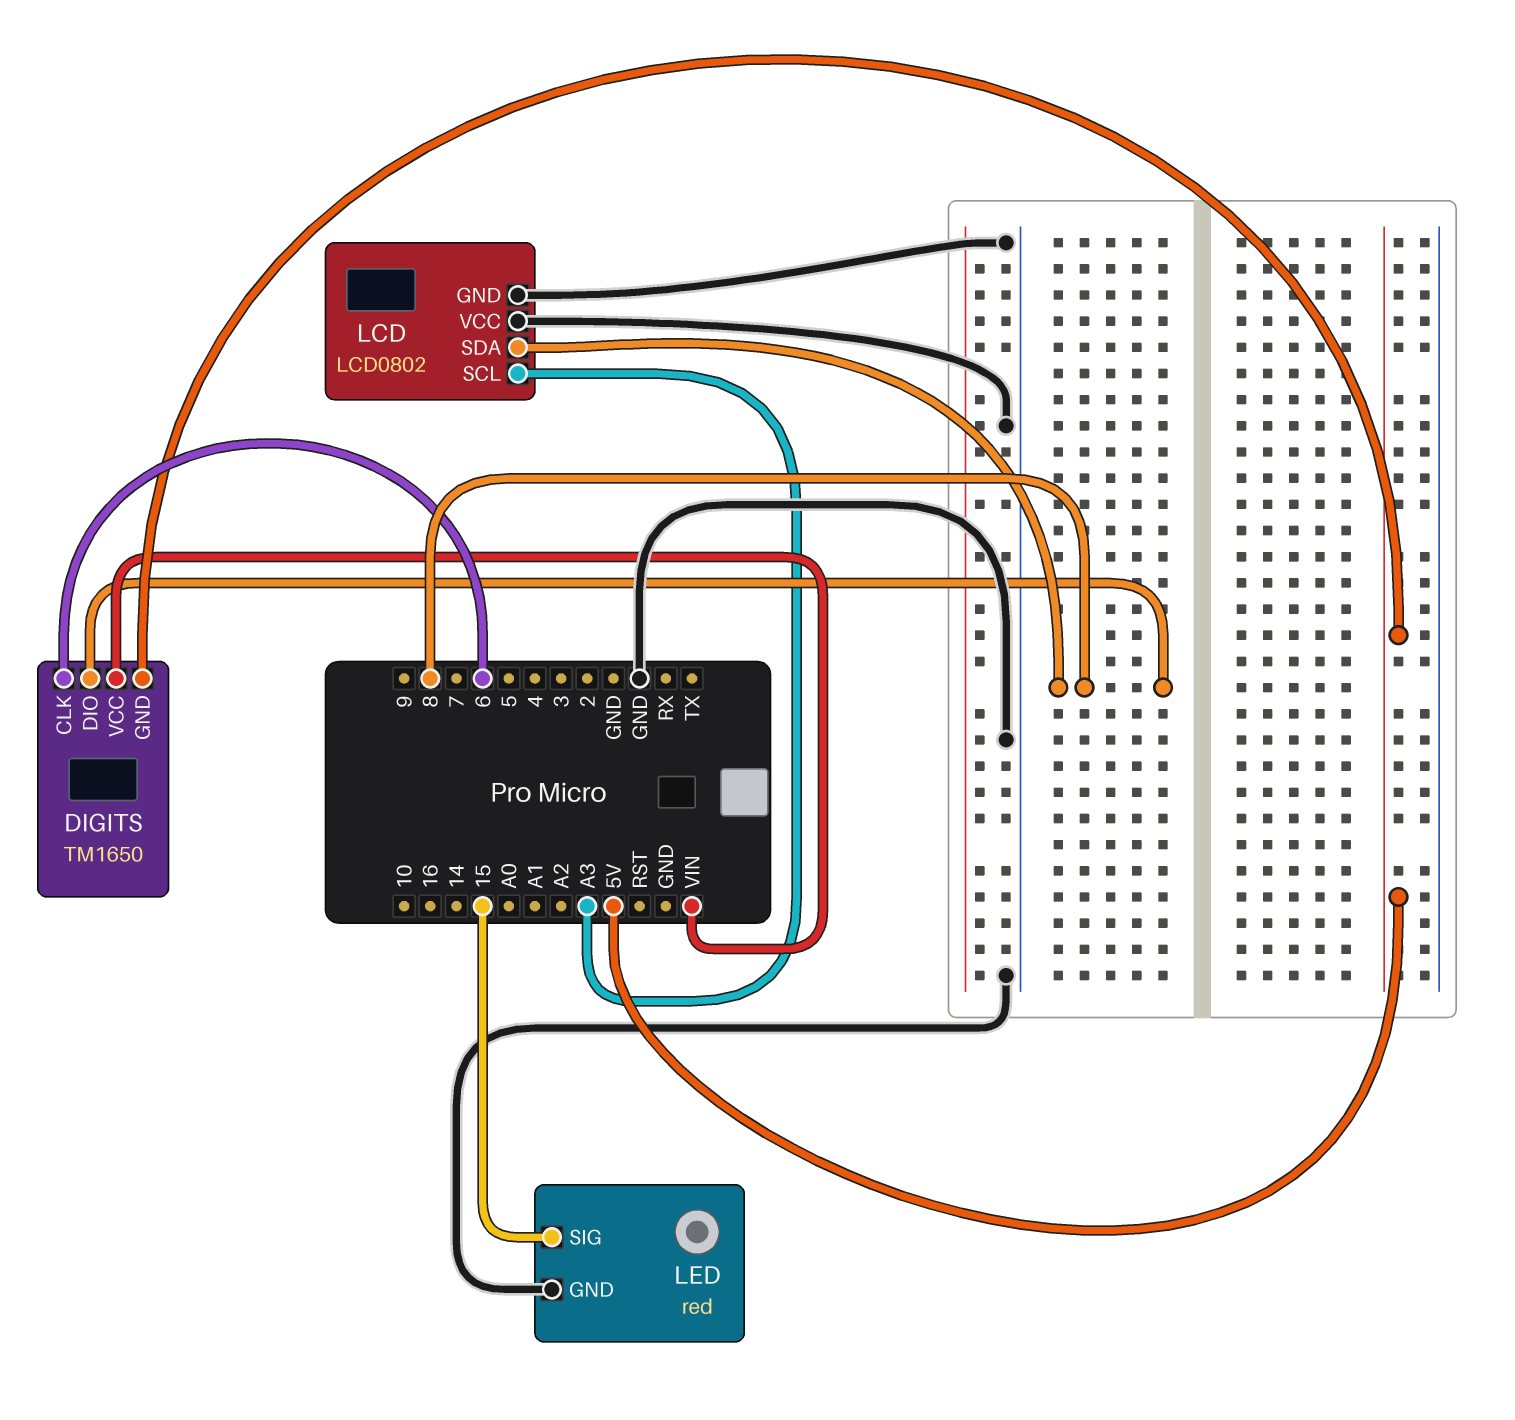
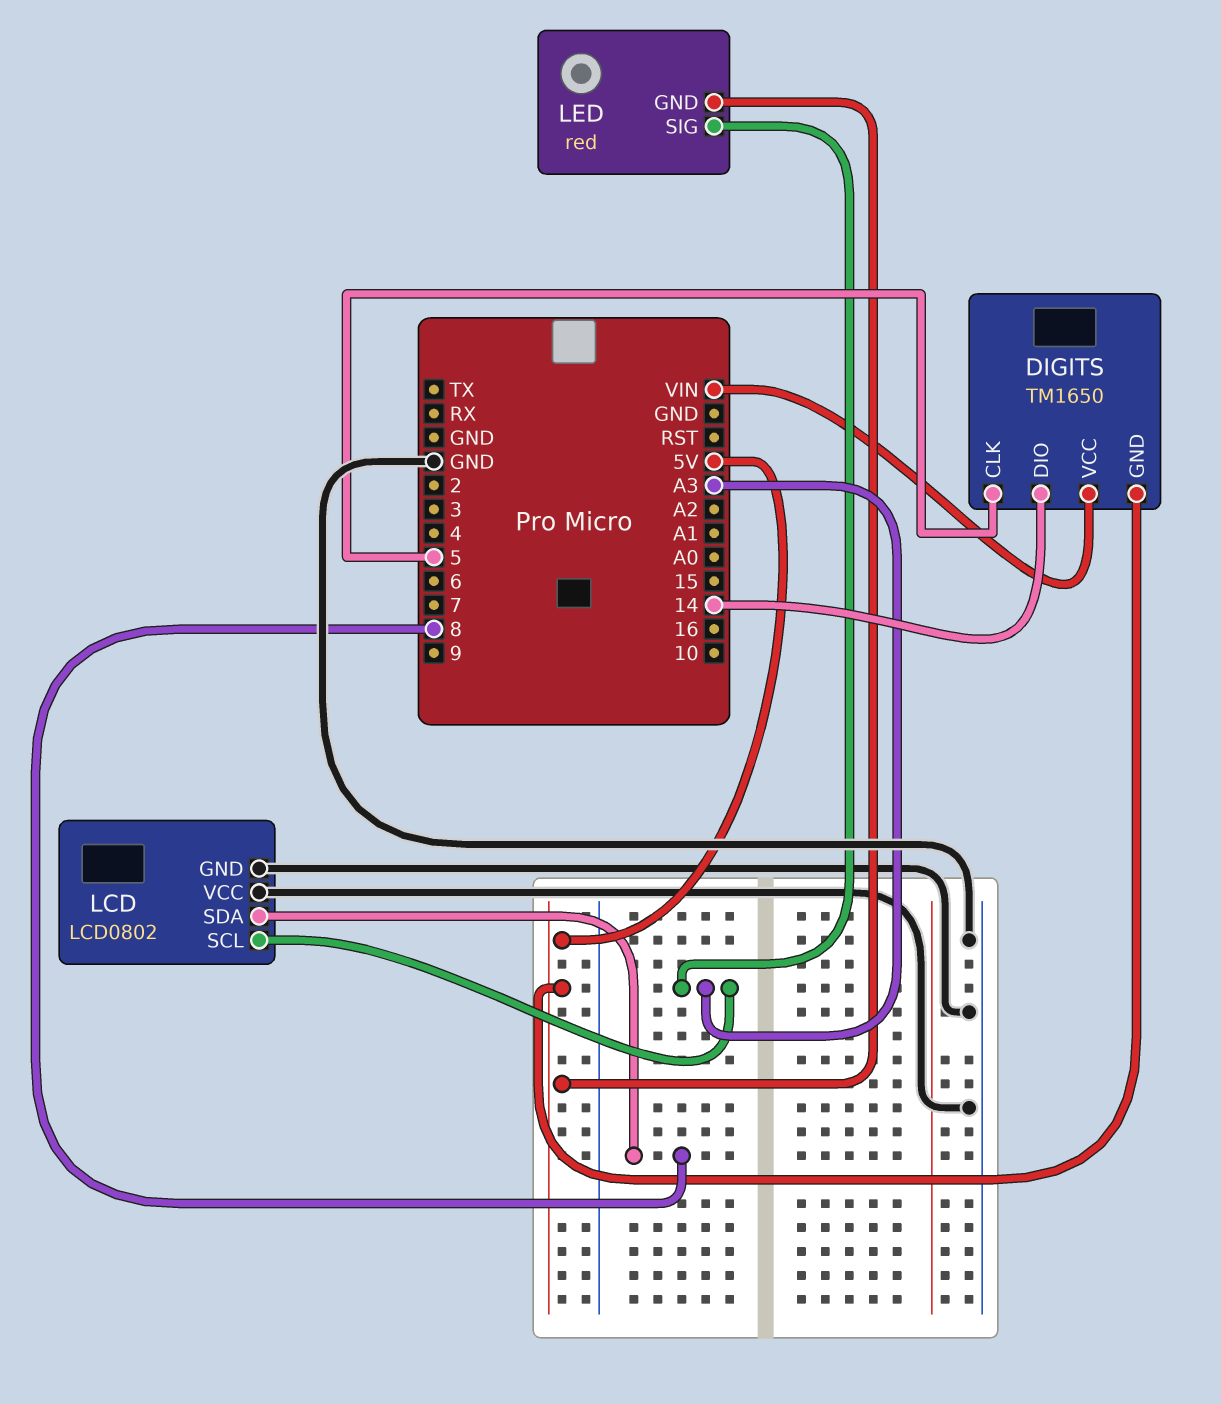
DIGITS pin CLK: 6 -> 5
DIGITS pin DIO: 8 -> 14
LED pin GND: GND -> 5V
LED pin SIG: 15 -> A3

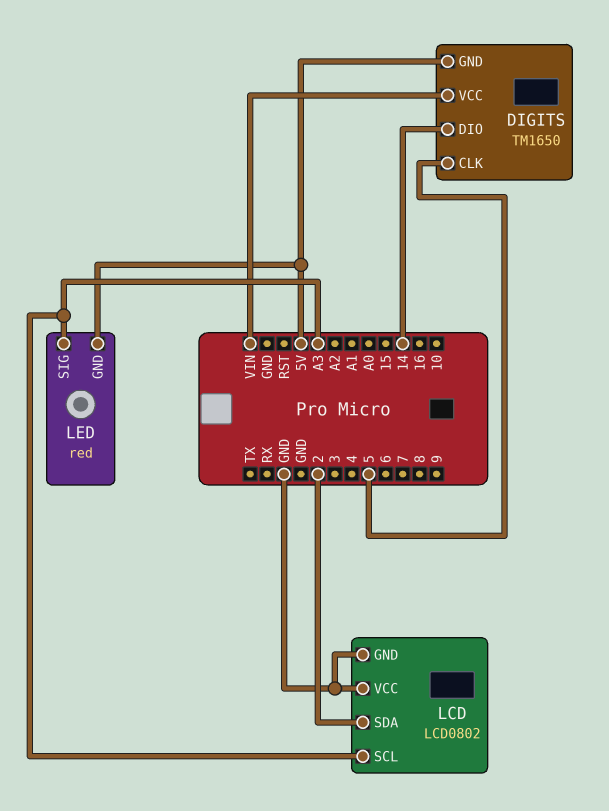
LCD pin SDA: 8 -> 2

